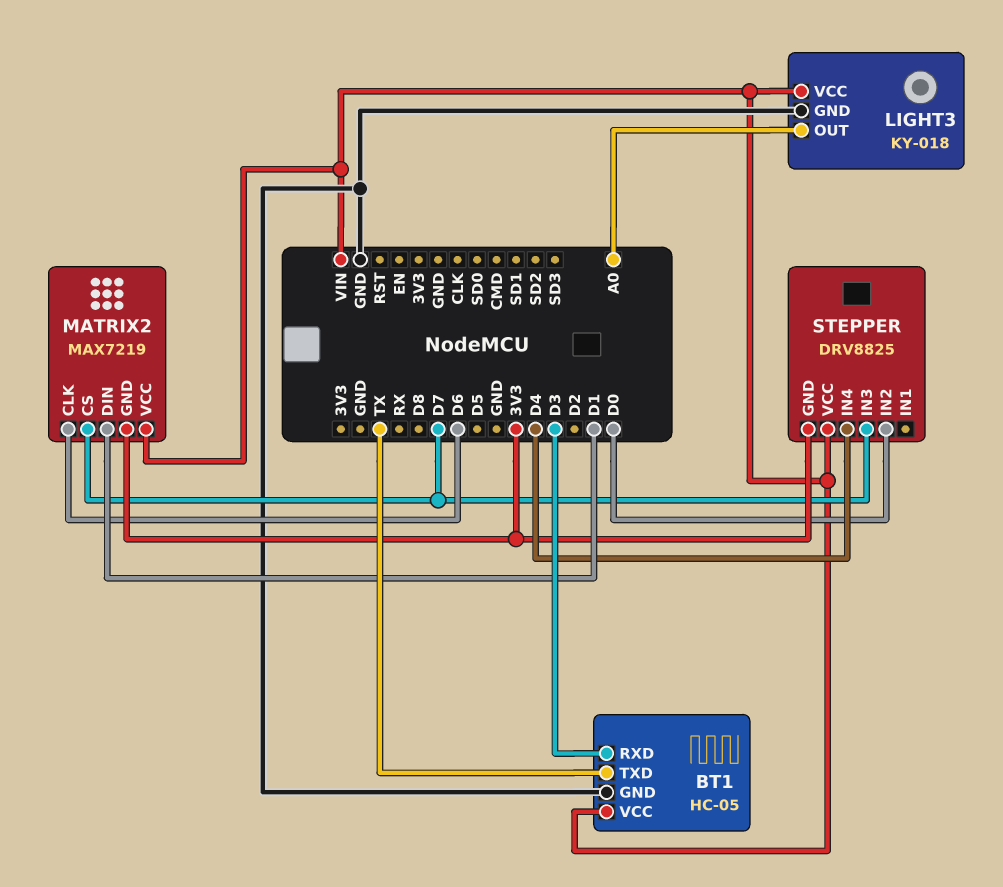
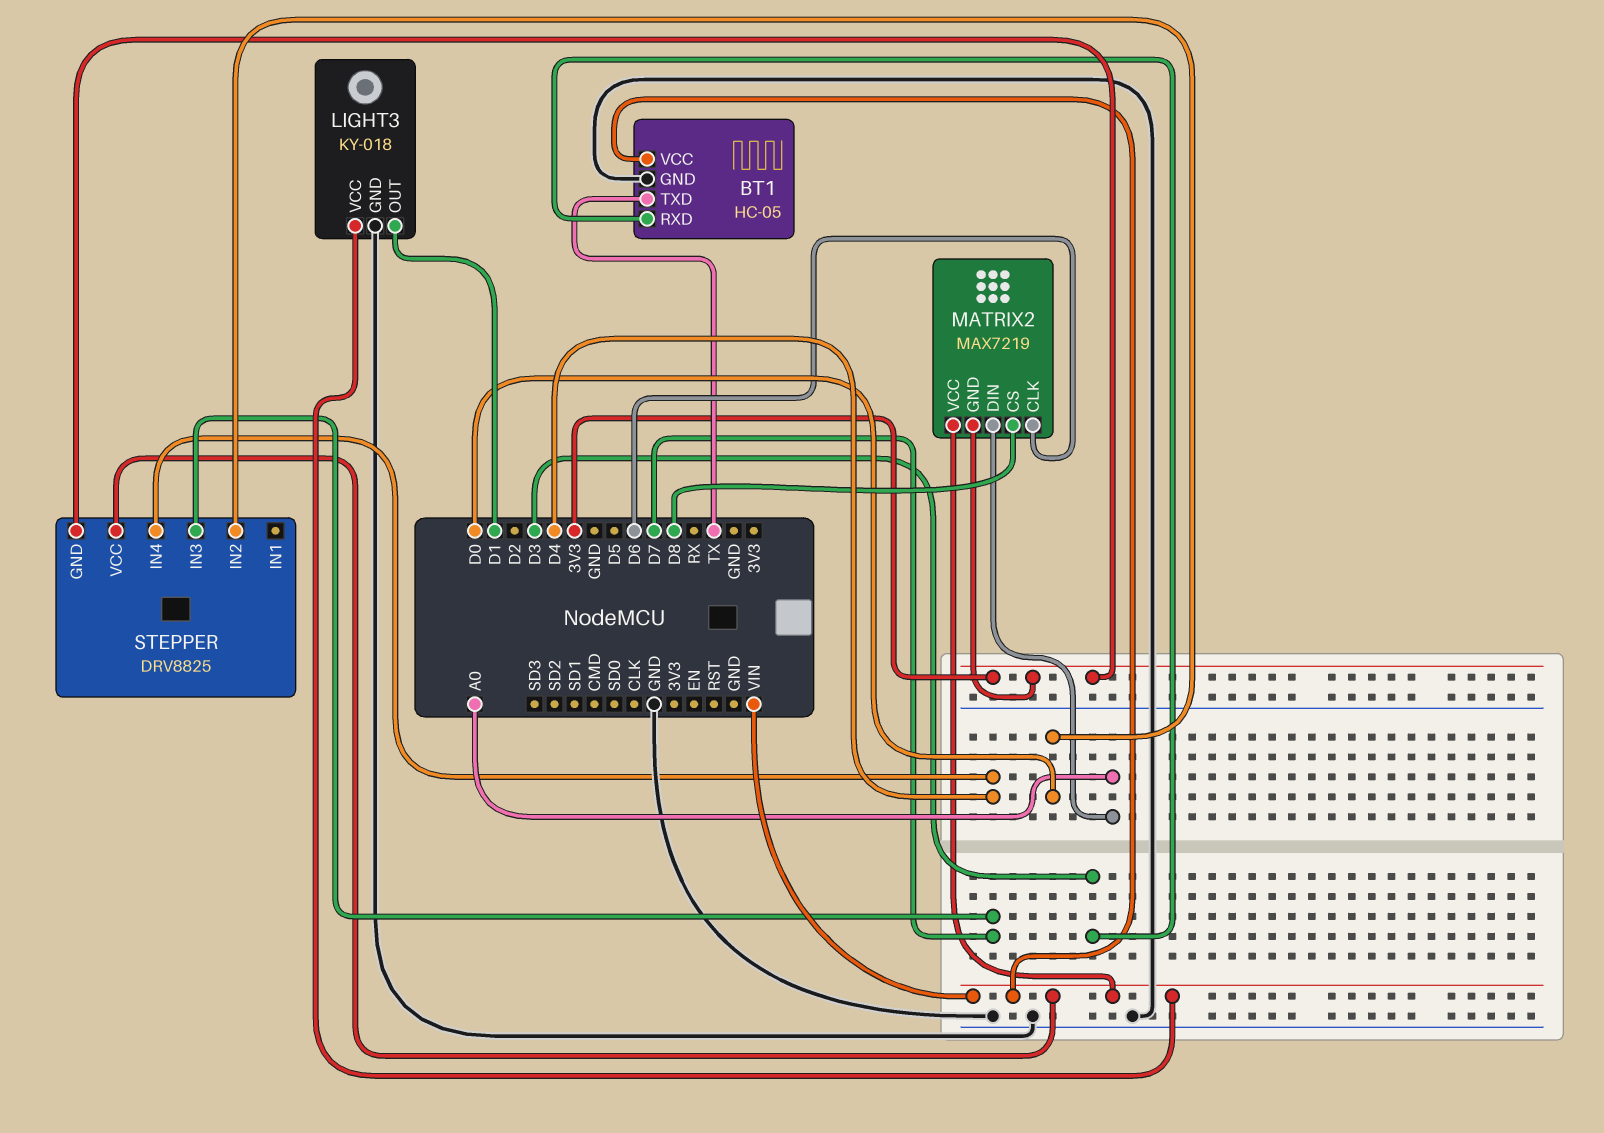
LIGHT3 pin OUT: A0 -> D1
MATRIX2 pin CS: D7 -> D8
MATRIX2 pin DIN: D1 -> A0

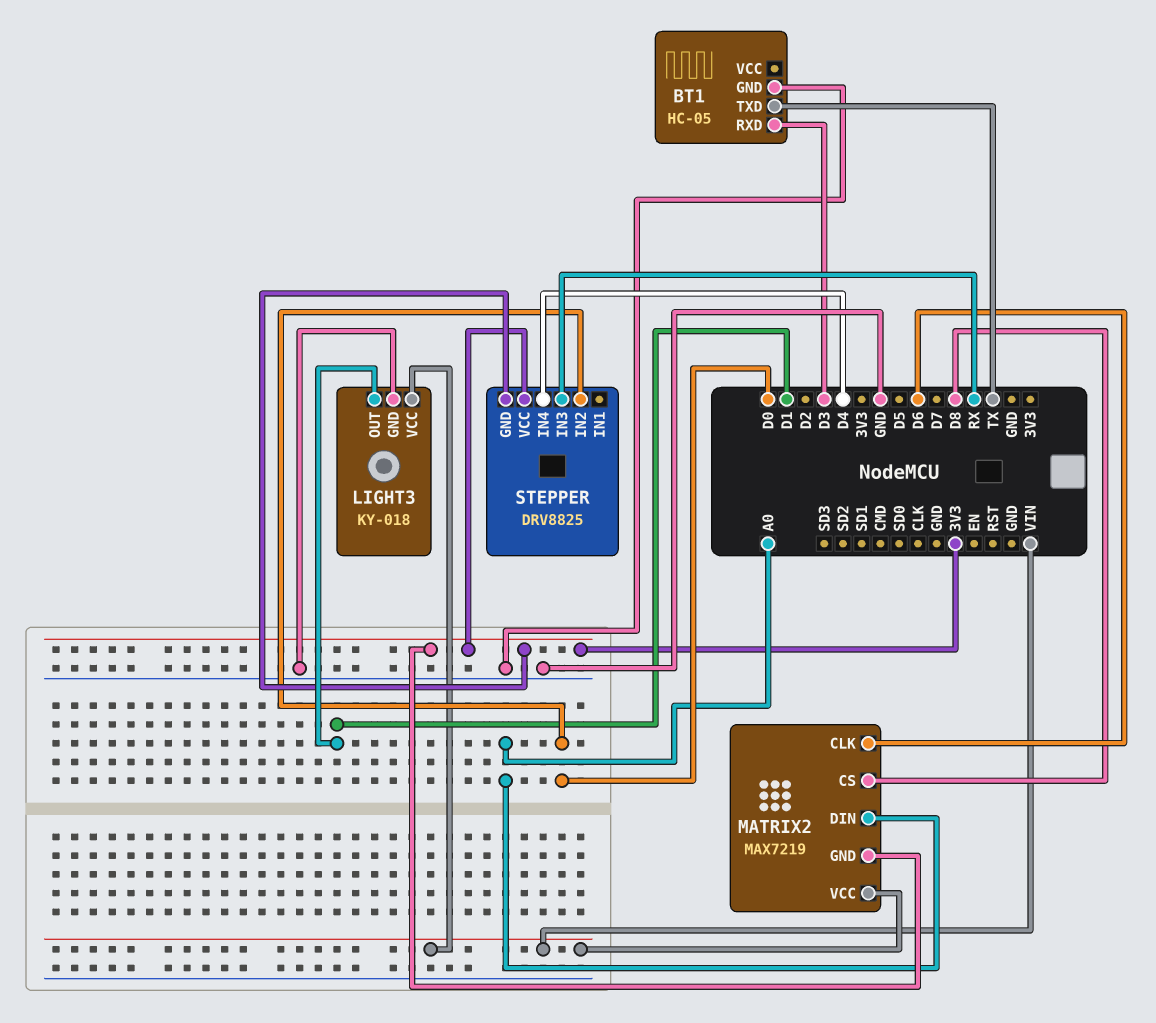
BT1 pin VCC: VIN -> none
STEPPER pin IN3: D7 -> RX
STEPPER pin VCC: VIN -> 3V3

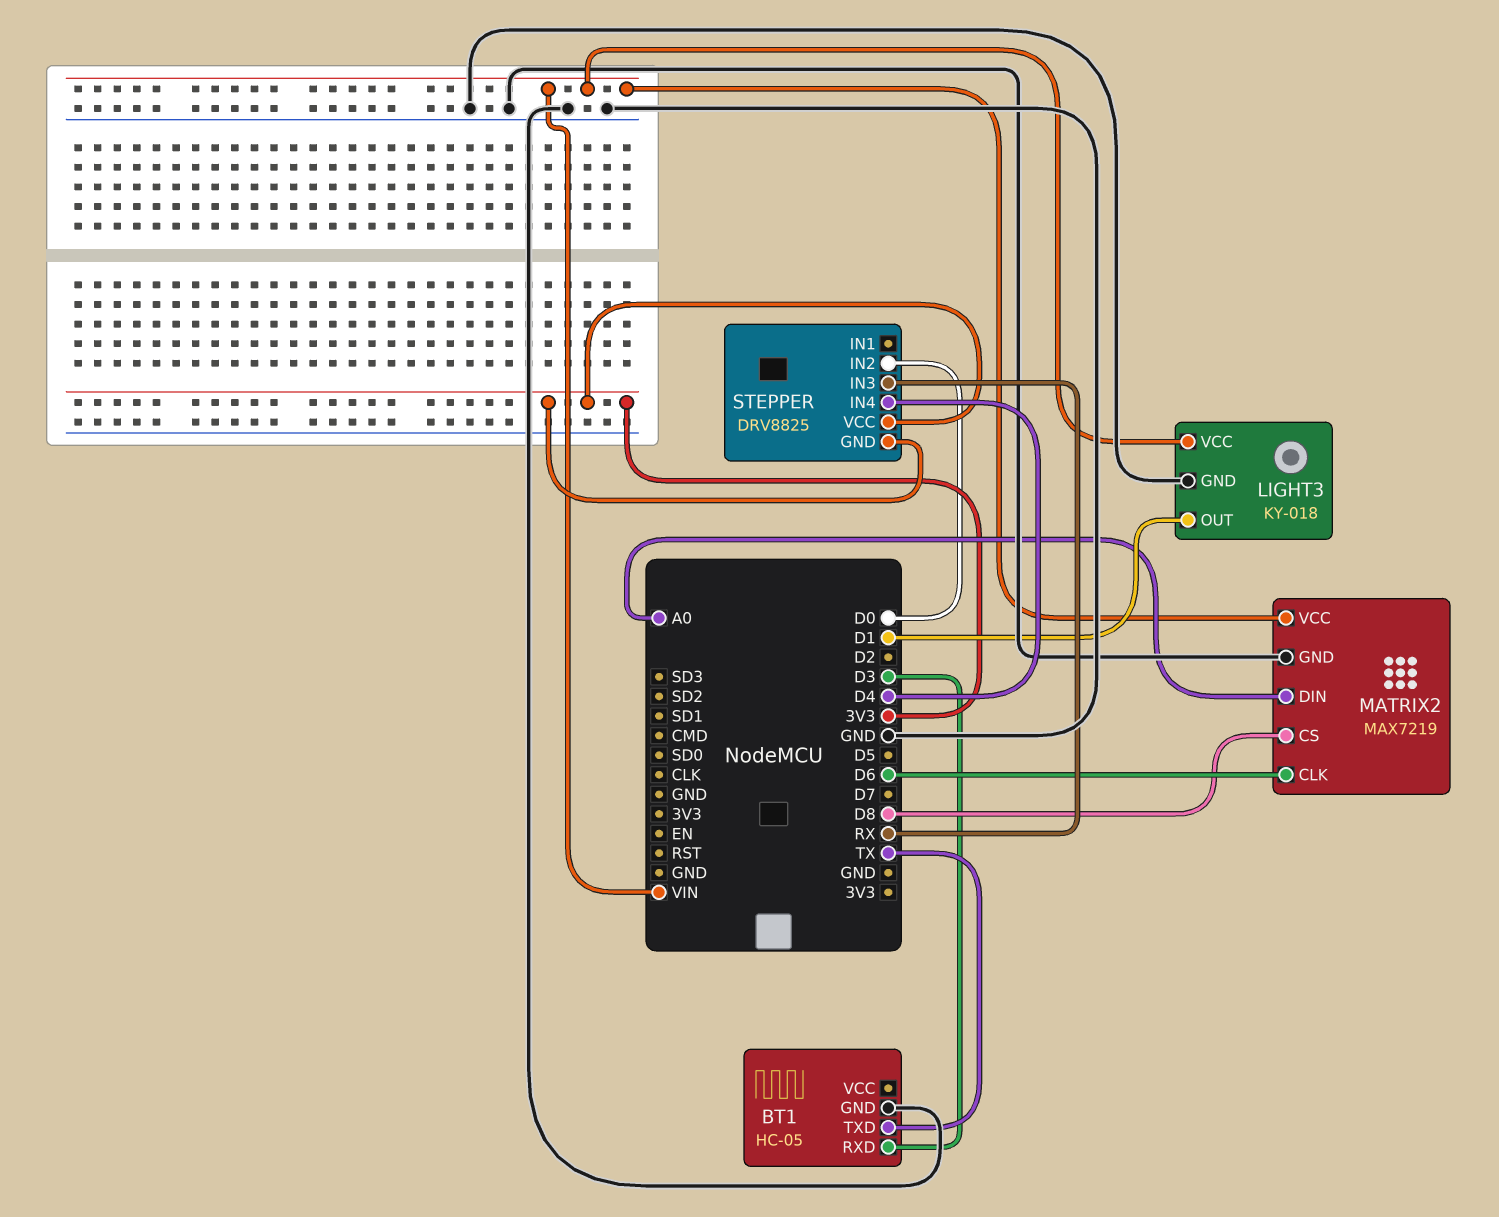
MATRIX2 pin GND: 3V3 -> GND

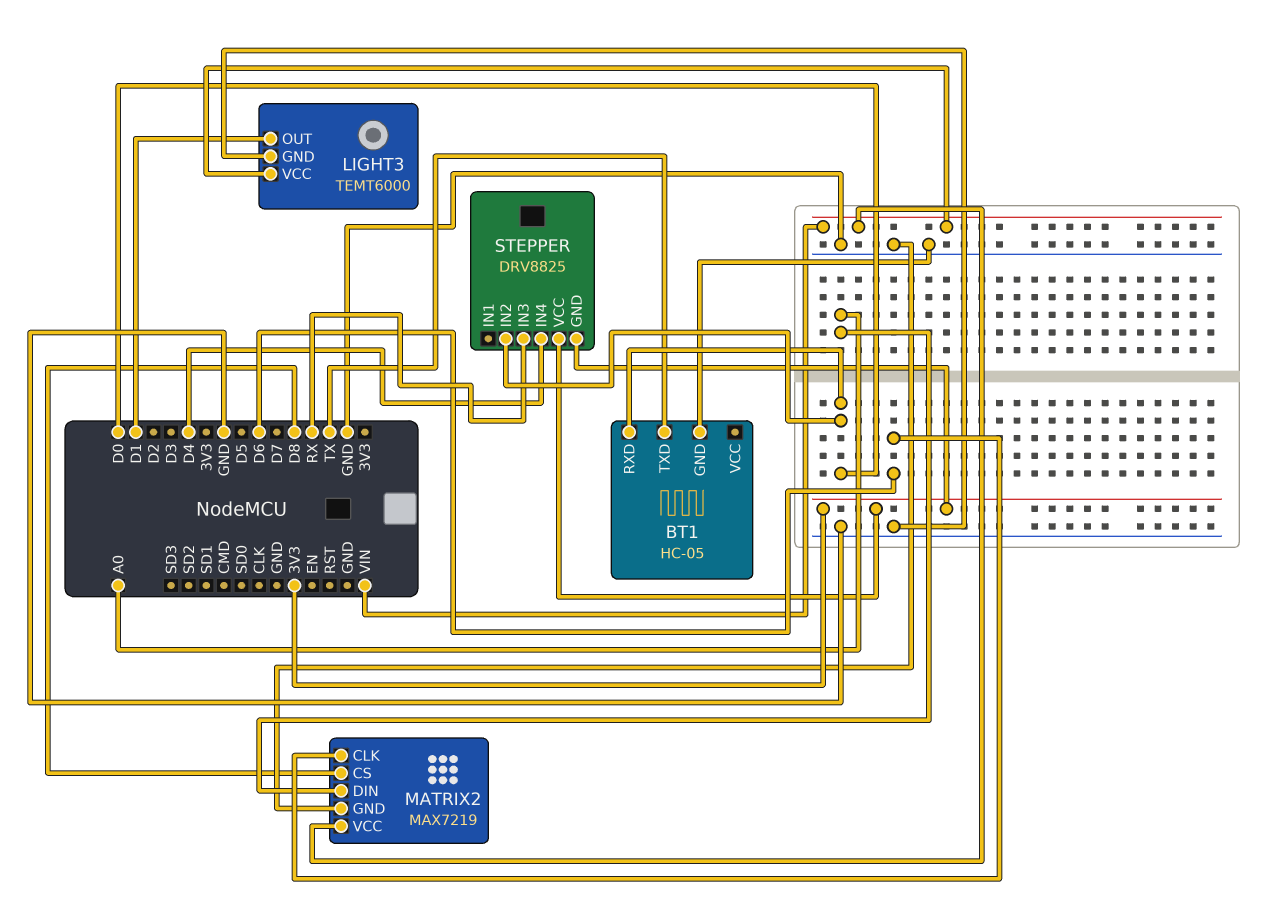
BT1 pin RXD: D3 -> D0
LIGHT3: KY-018 -> TEMT6000

